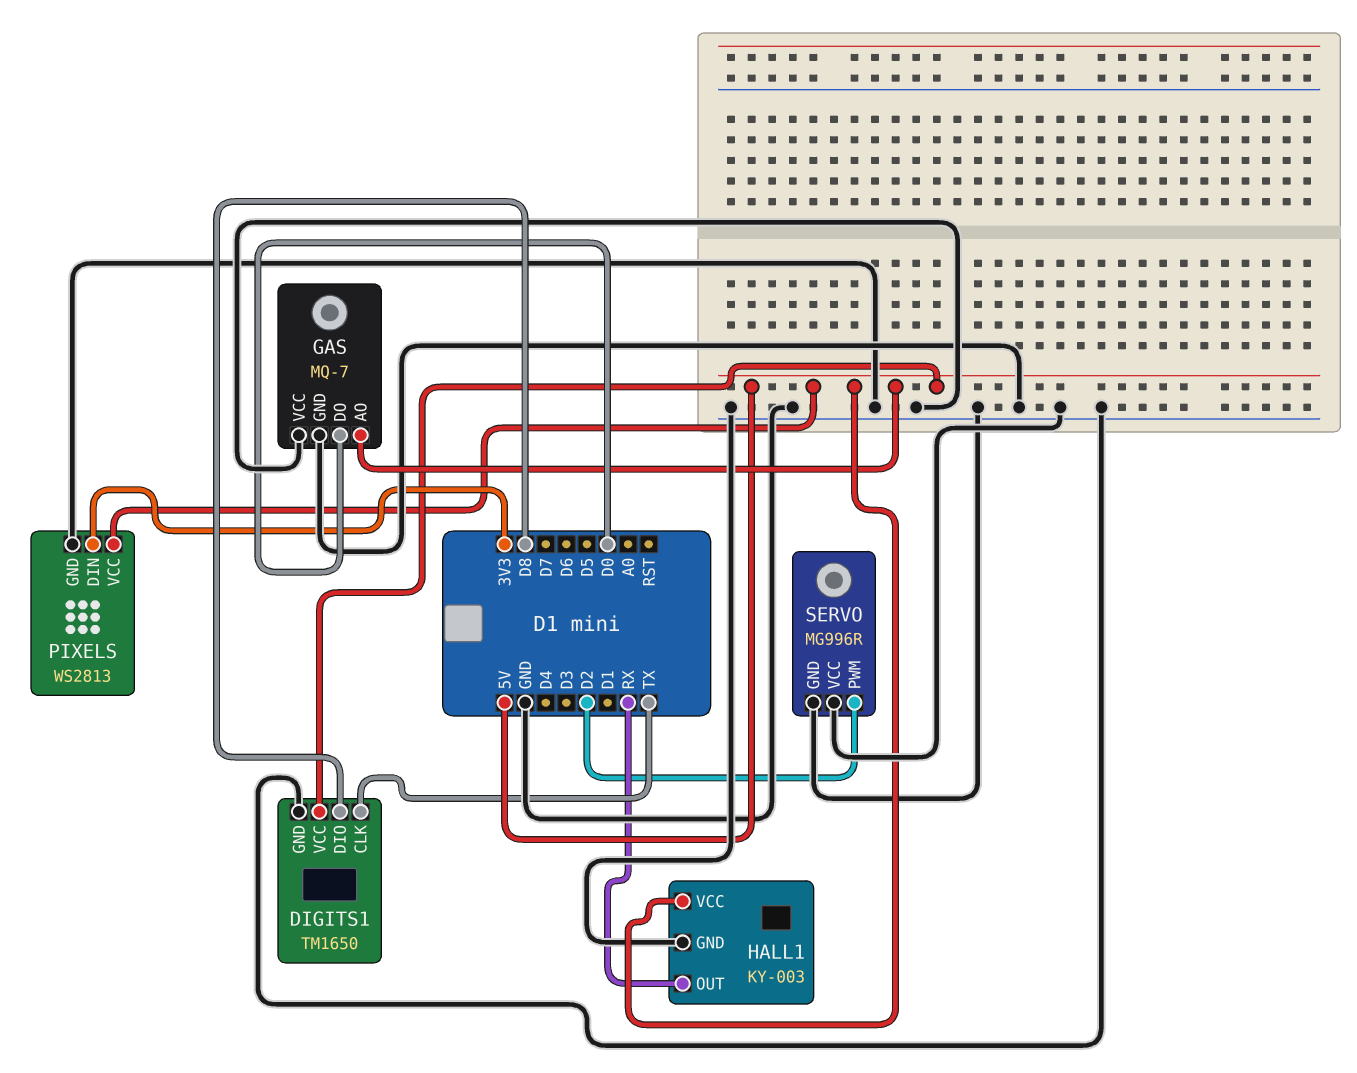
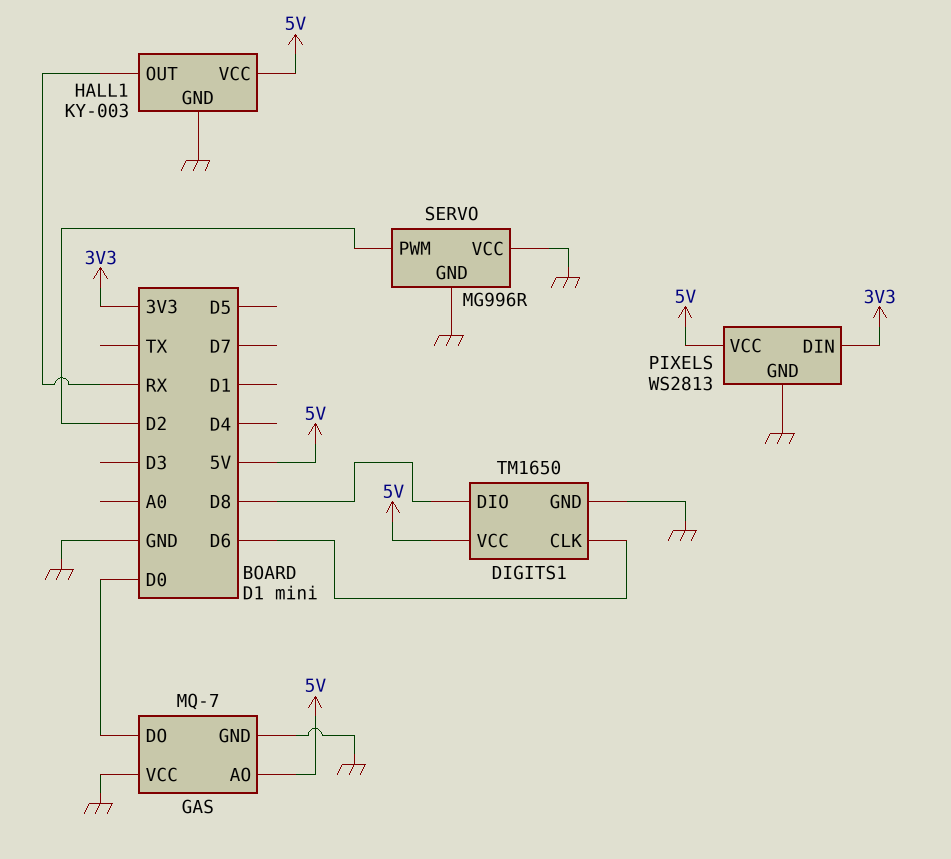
DIGITS1 pin CLK: TX -> D6

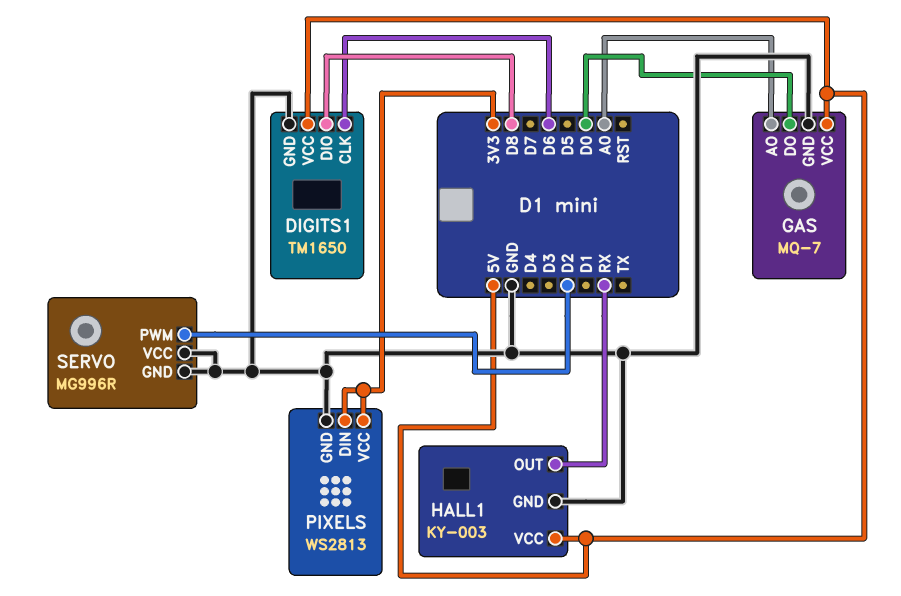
GAS pin AO: 5V -> A0
GAS pin VCC: GND -> 5V
PIXELS pin VCC: 5V -> 3V3

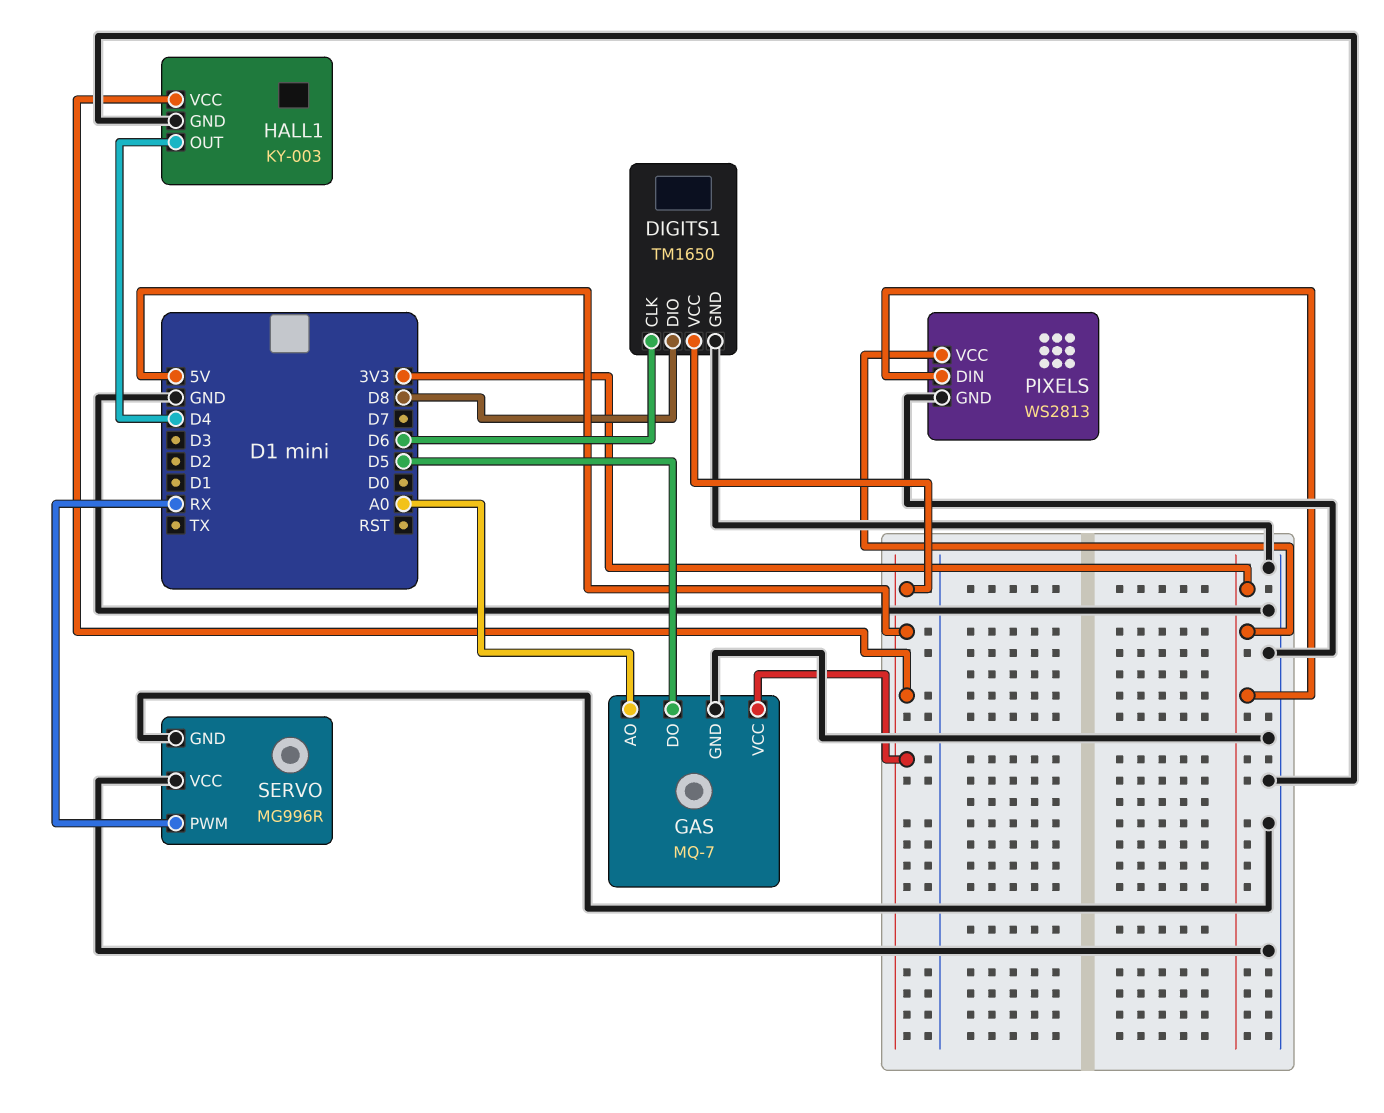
GAS pin DO: D0 -> D5
HALL1 pin OUT: RX -> D4
SERVO pin PWM: D2 -> RX

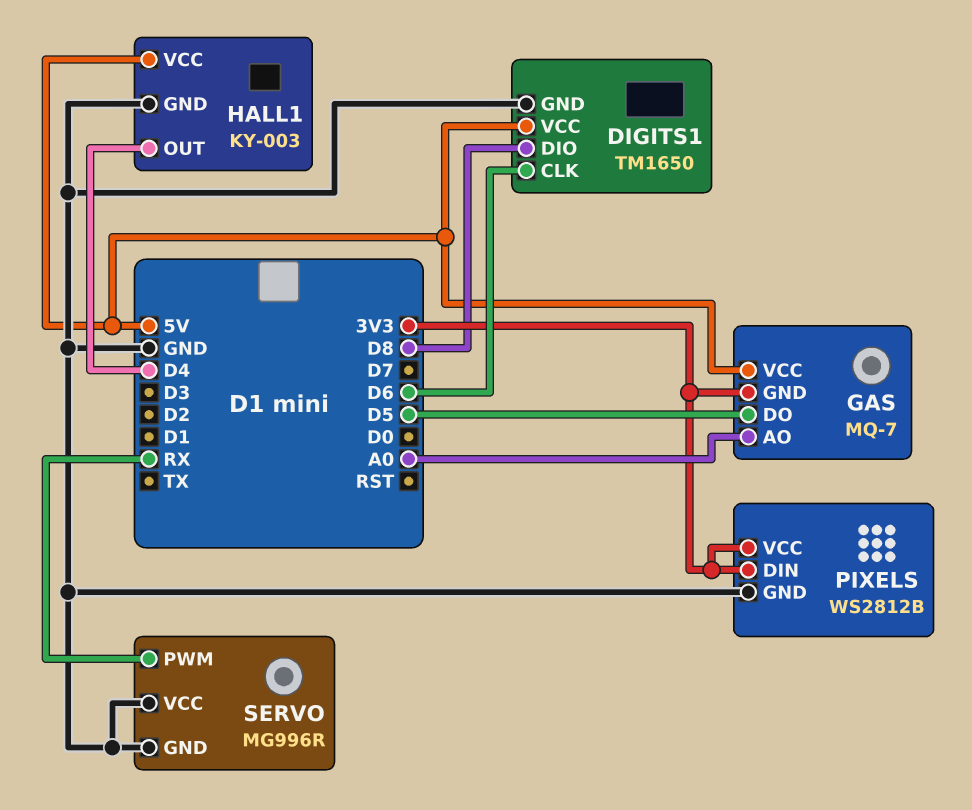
GAS pin GND: GND -> 3V3
PIXELS: WS2813 -> WS2812B

